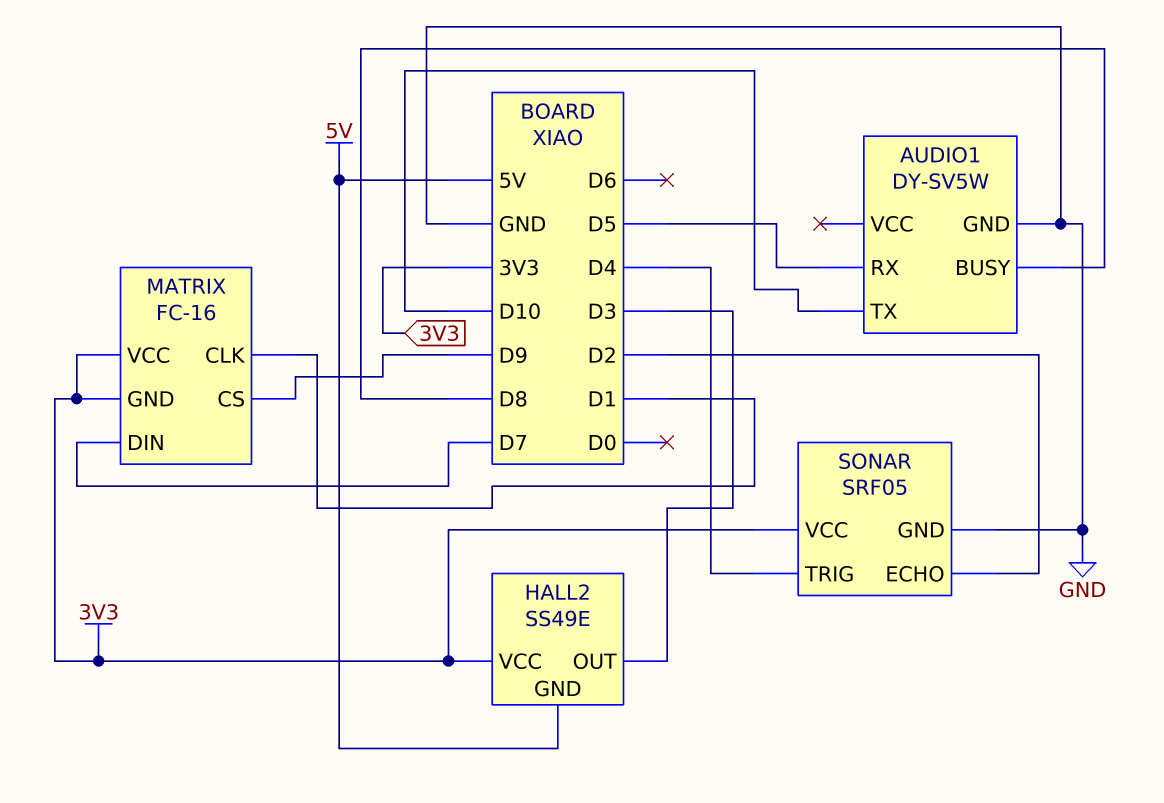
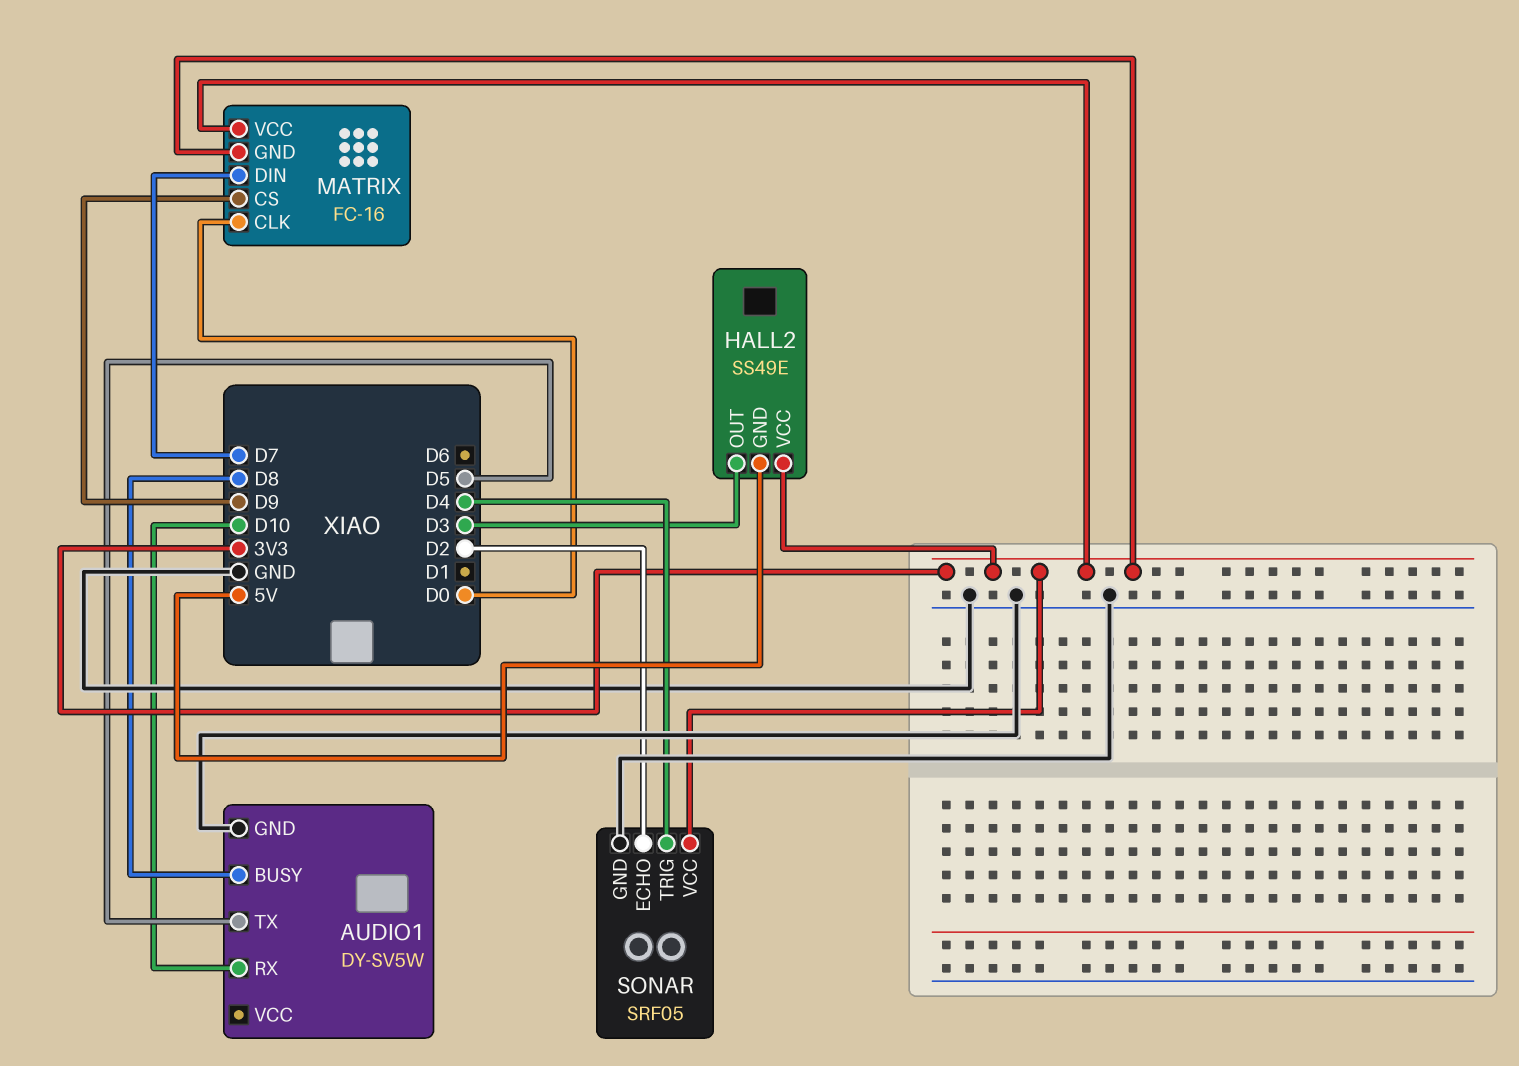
AUDIO1 pin RX: D5 -> D10
AUDIO1 pin TX: D10 -> D5
MATRIX pin CLK: D1 -> D0

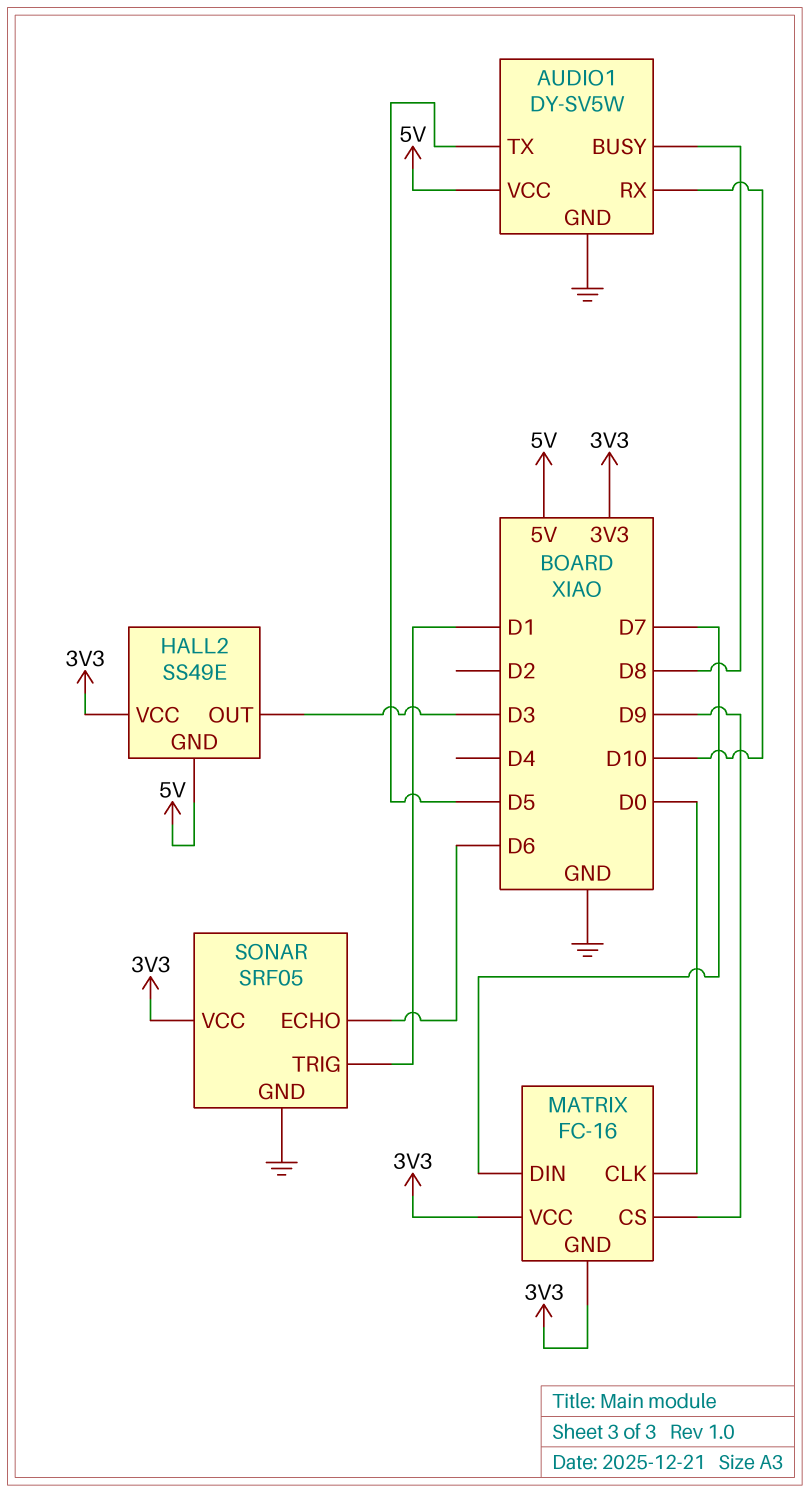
AUDIO1 pin VCC: none -> 5V
SONAR pin ECHO: D2 -> D6
SONAR pin TRIG: D4 -> D1

